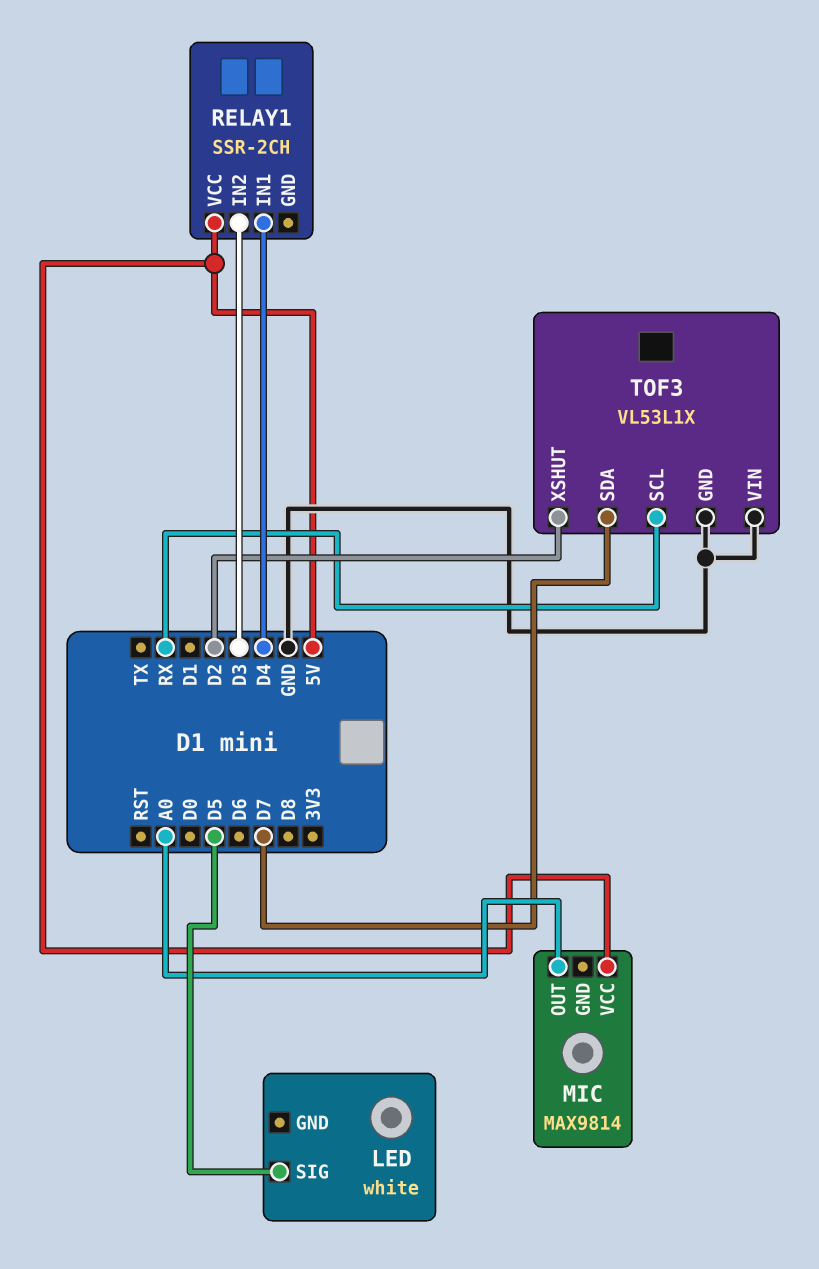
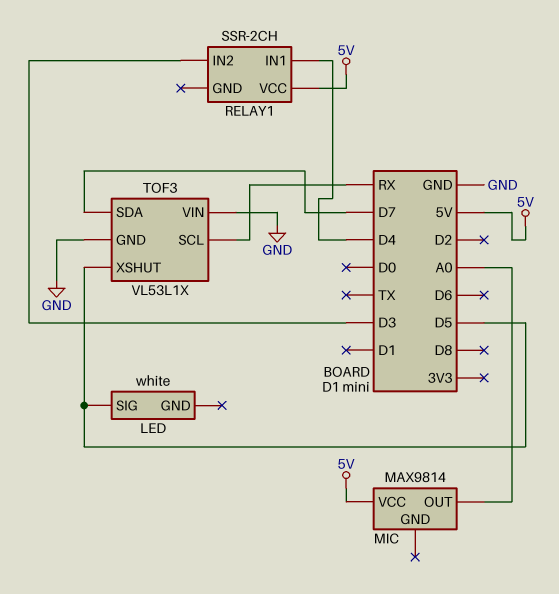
TOF3 pin XSHUT: D2 -> D5

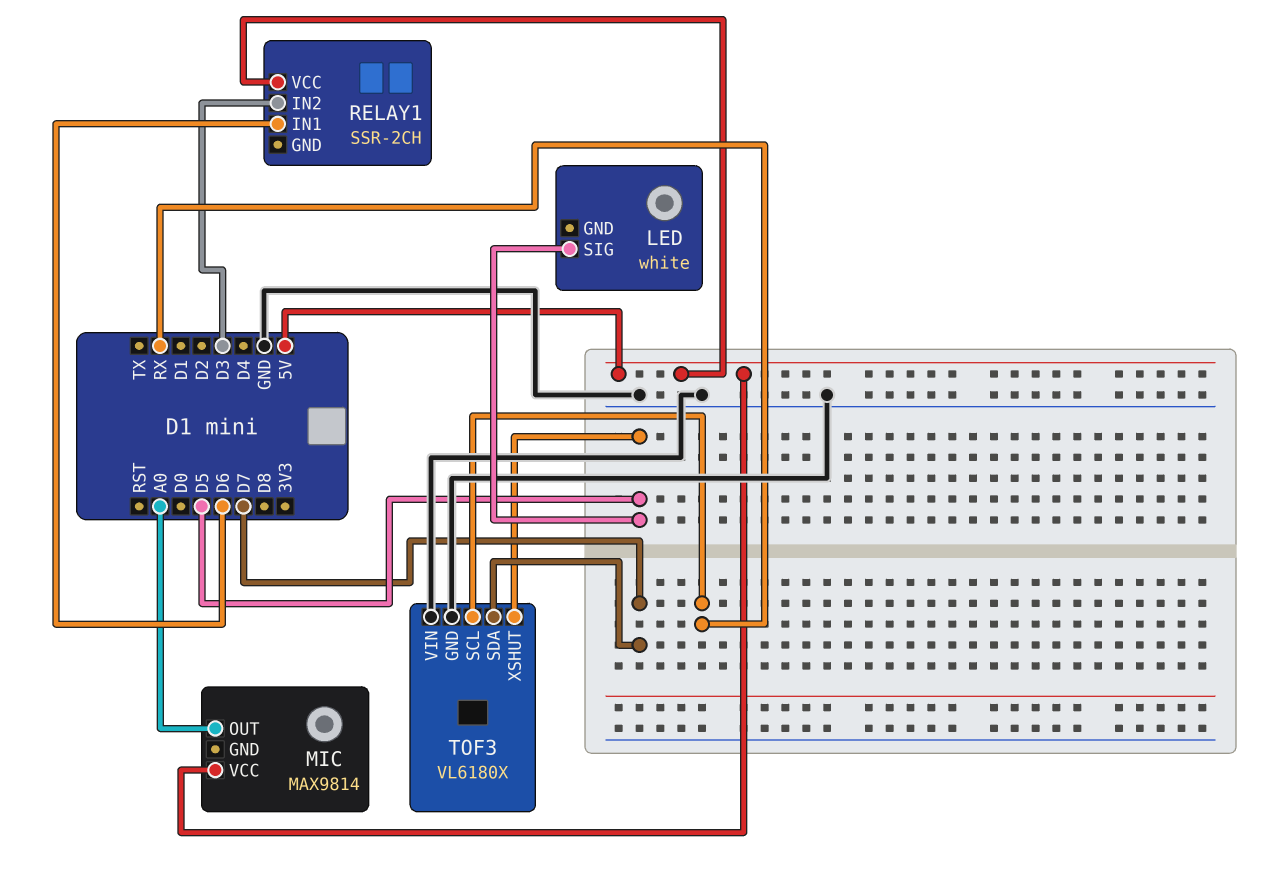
RELAY1 pin IN1: D4 -> D6
TOF3: VL53L1X -> VL6180X

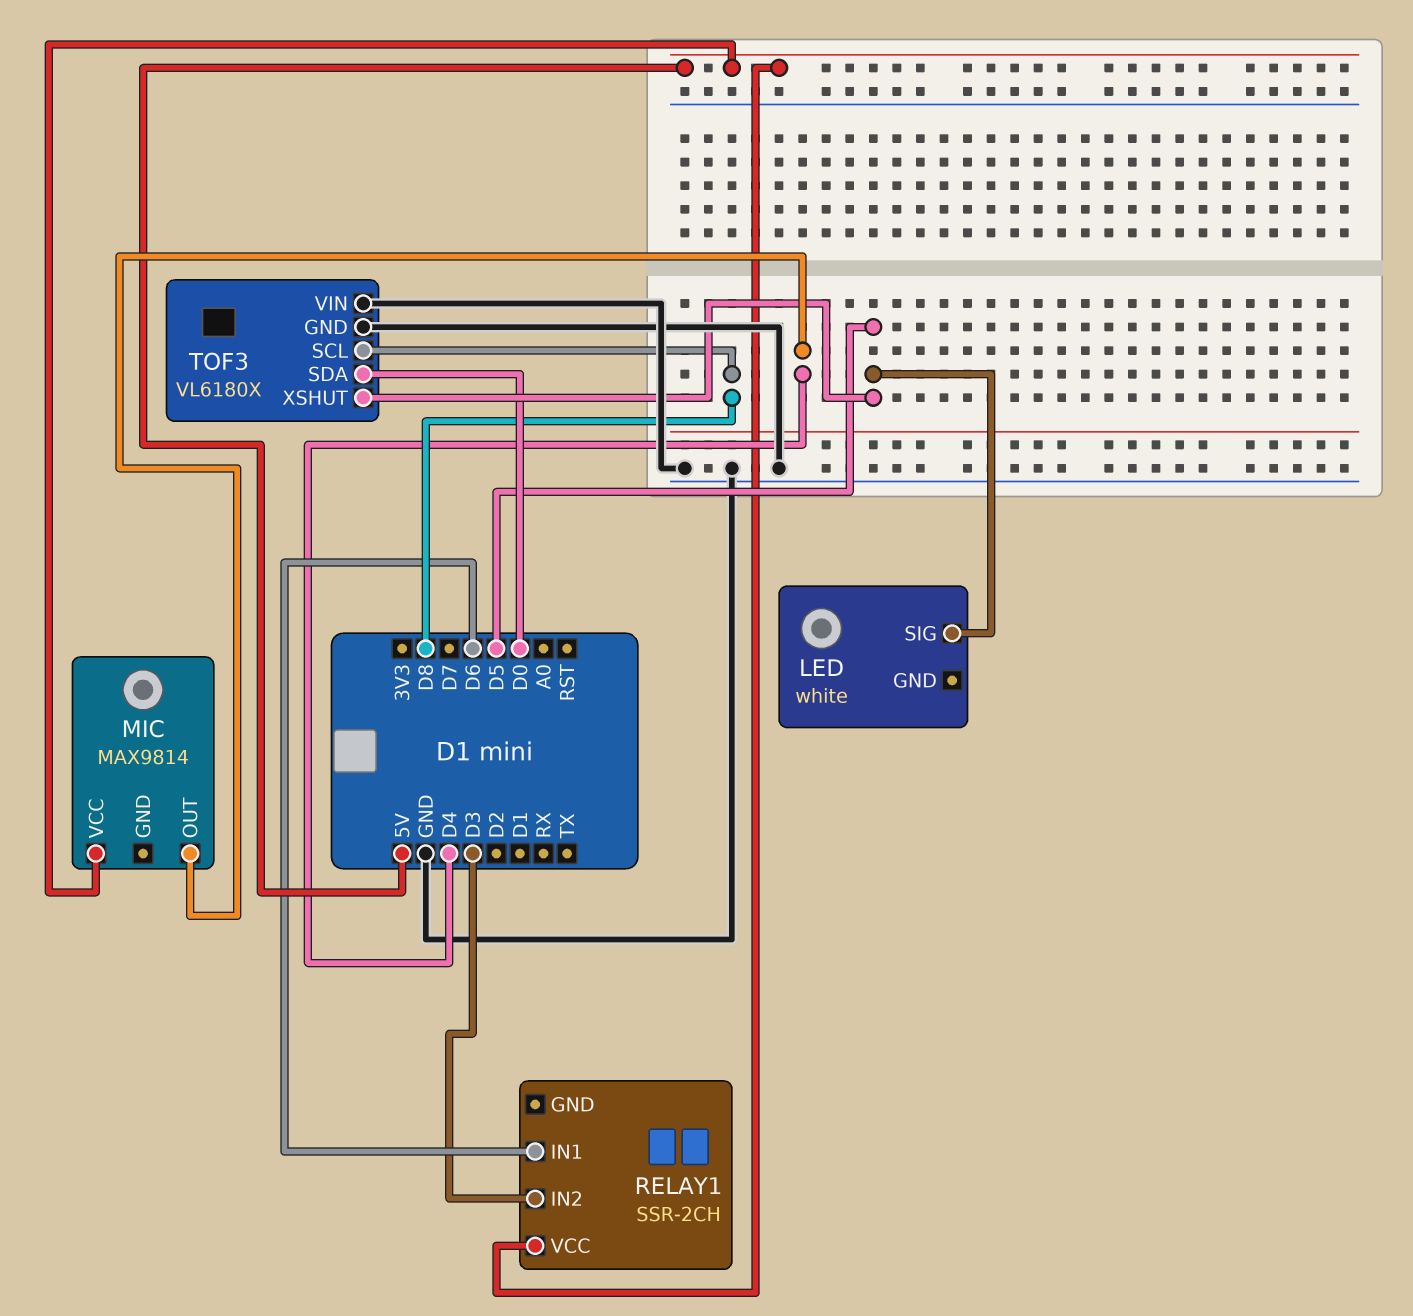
MIC pin OUT: A0 -> D4
TOF3 pin SCL: RX -> D8
TOF3 pin SDA: D7 -> D0

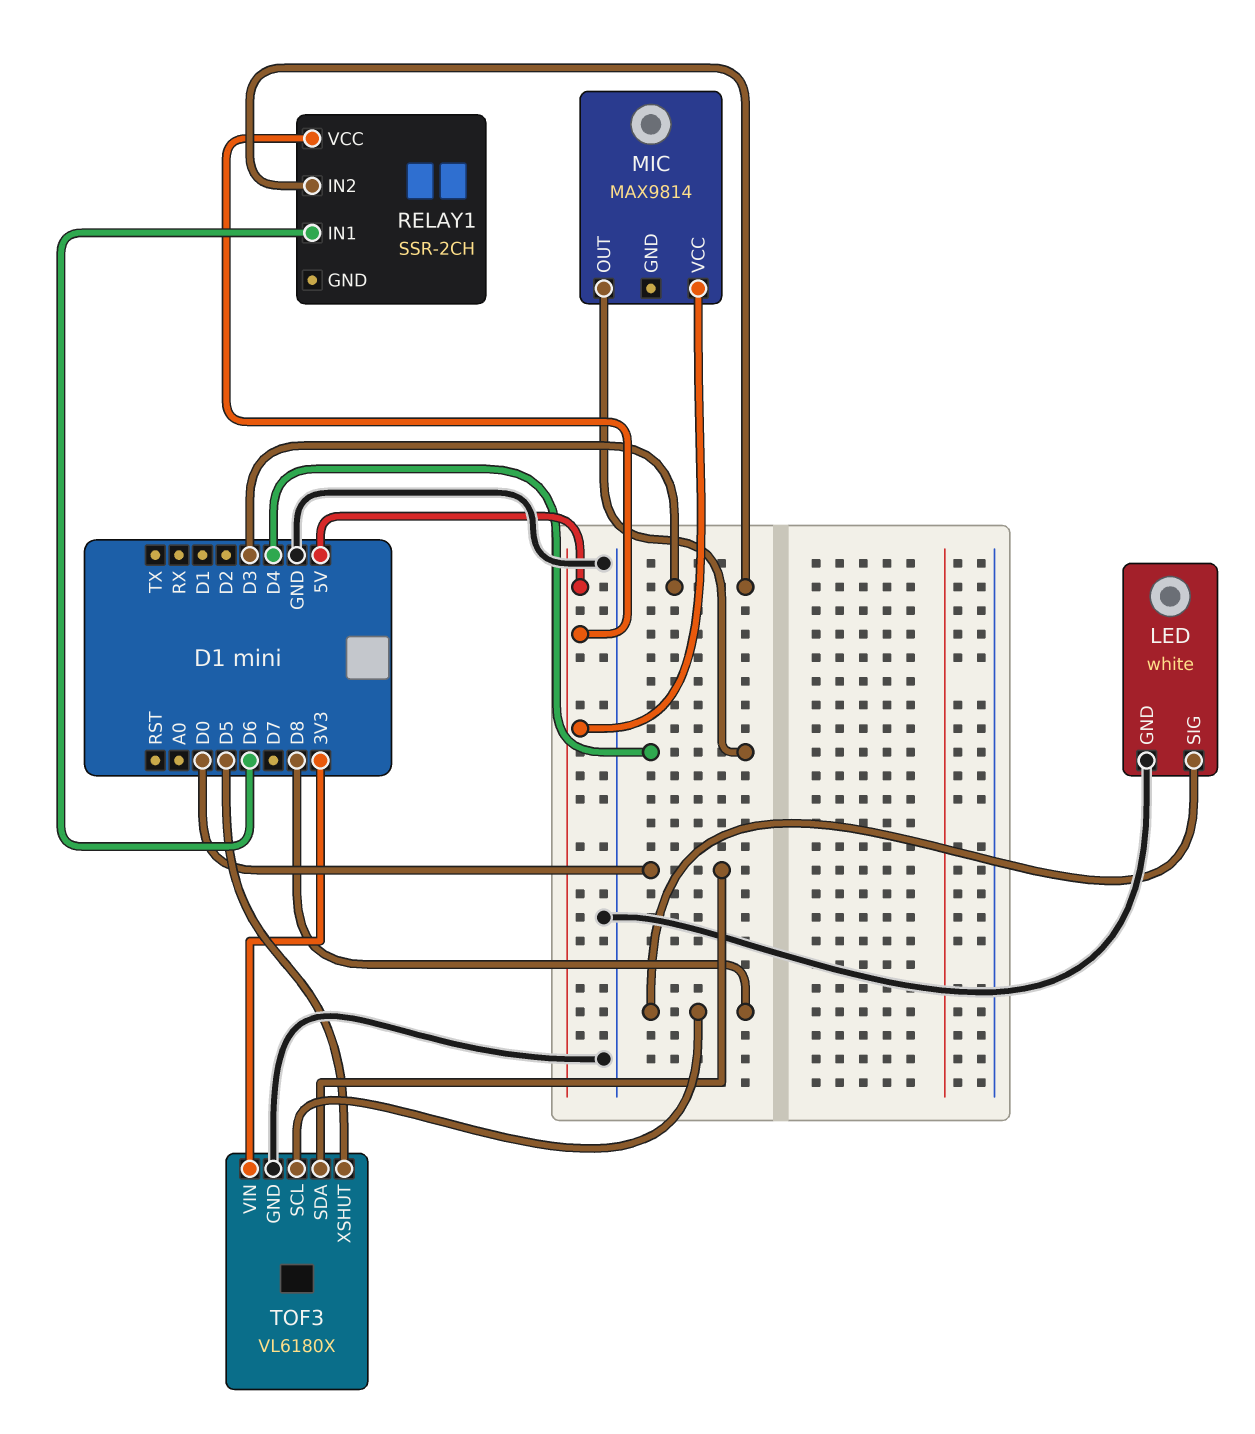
LED pin GND: none -> GND
LED pin SIG: D5 -> D8
TOF3 pin VIN: GND -> 3V3

